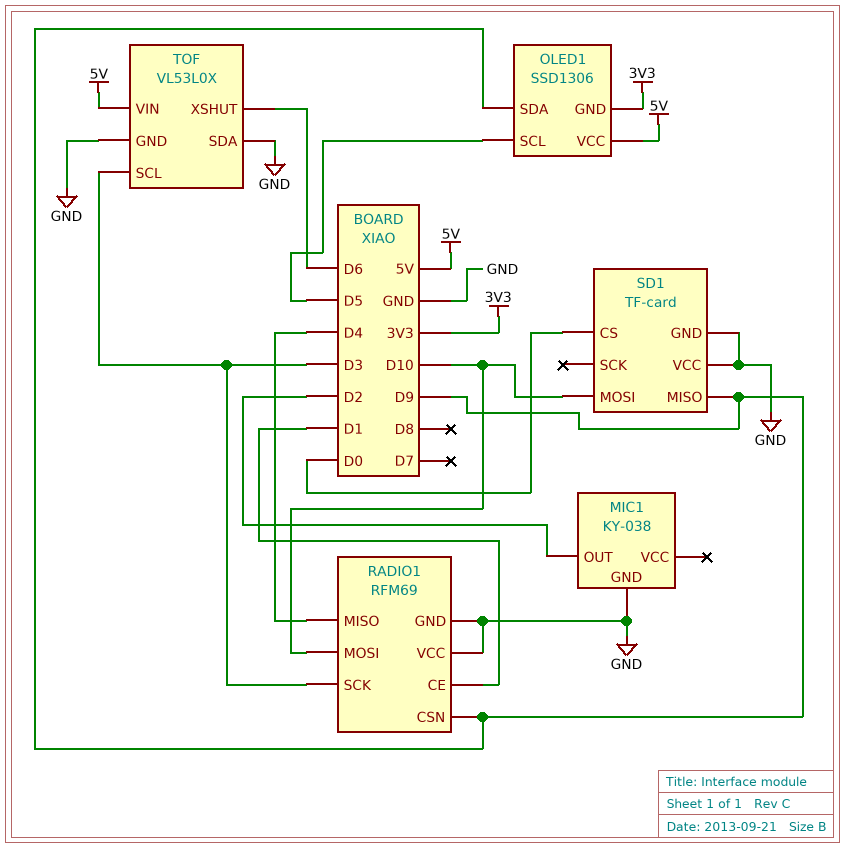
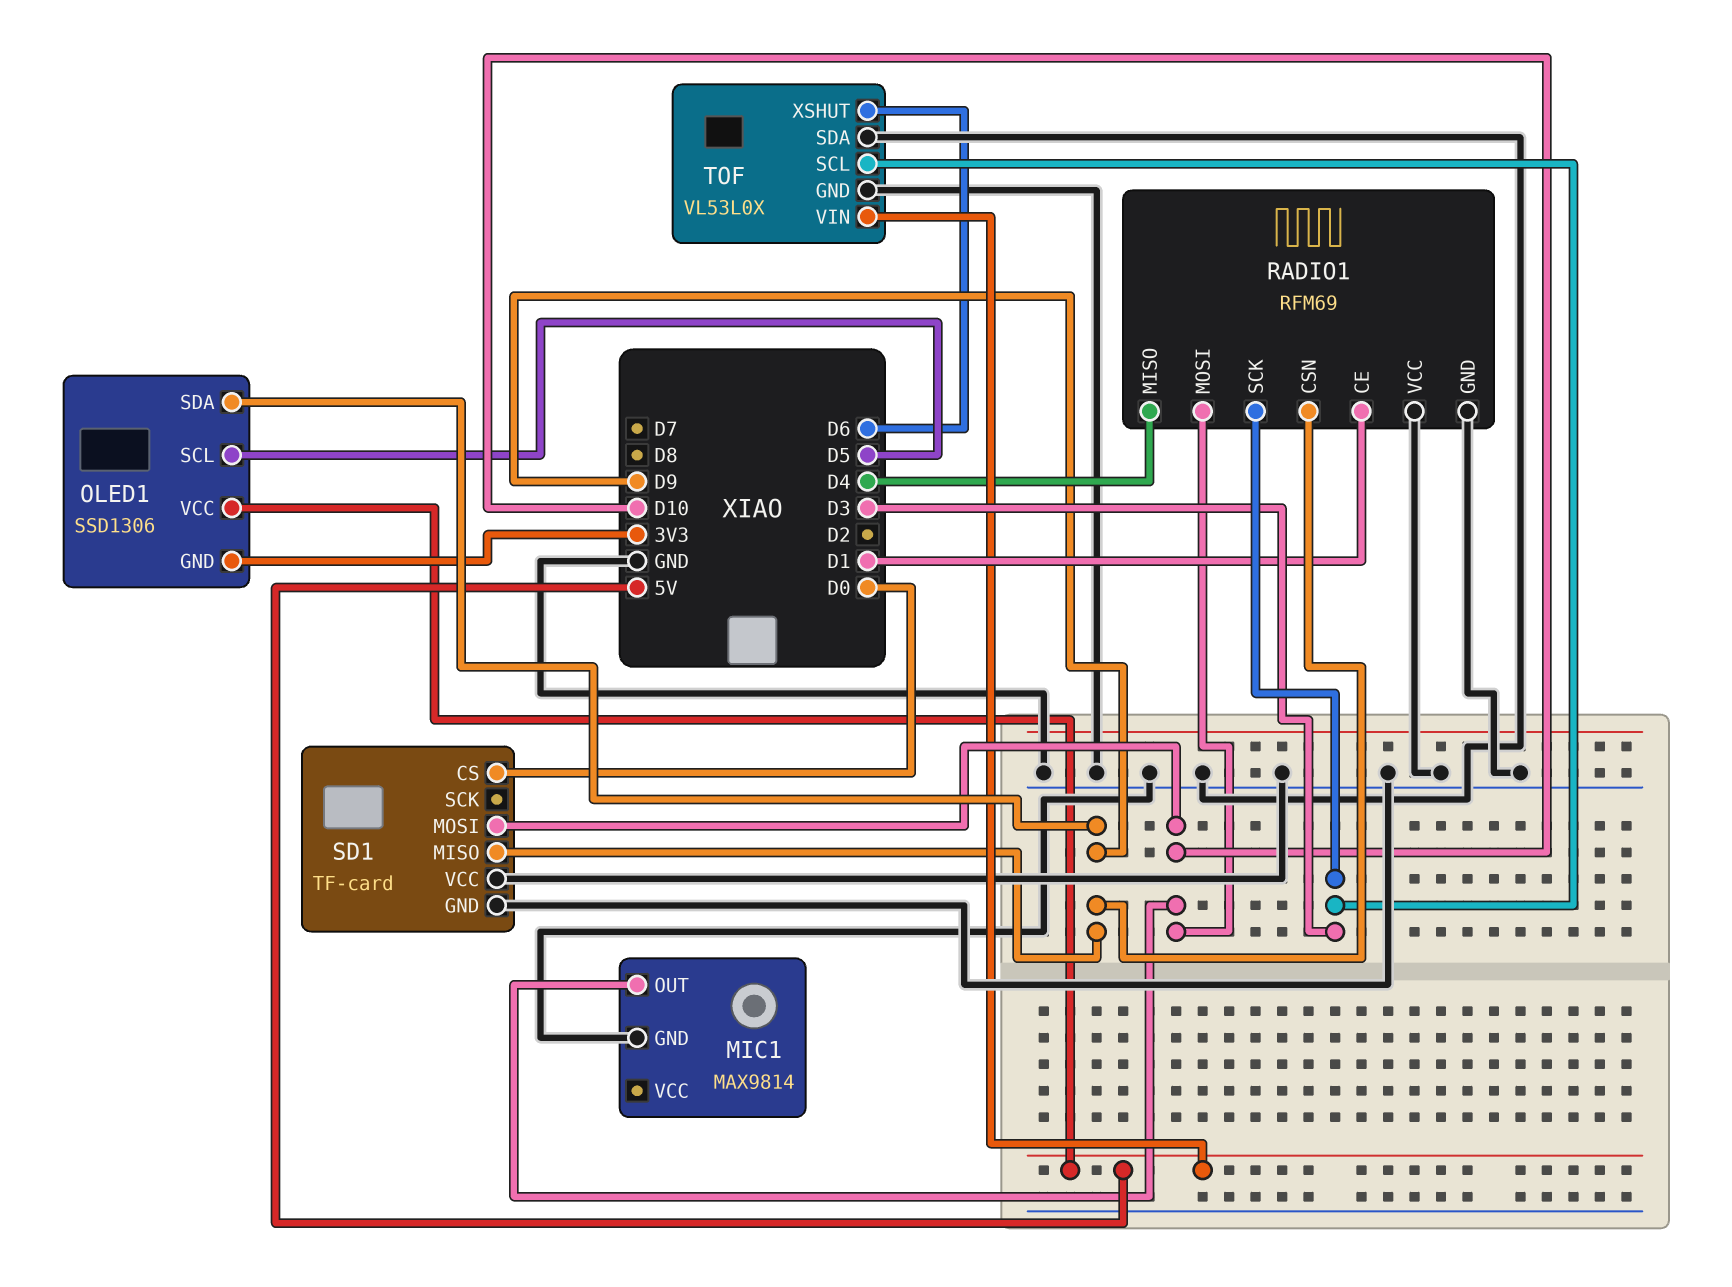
MIC1: KY-038 -> MAX9814
MIC1 pin OUT: D2 -> D10

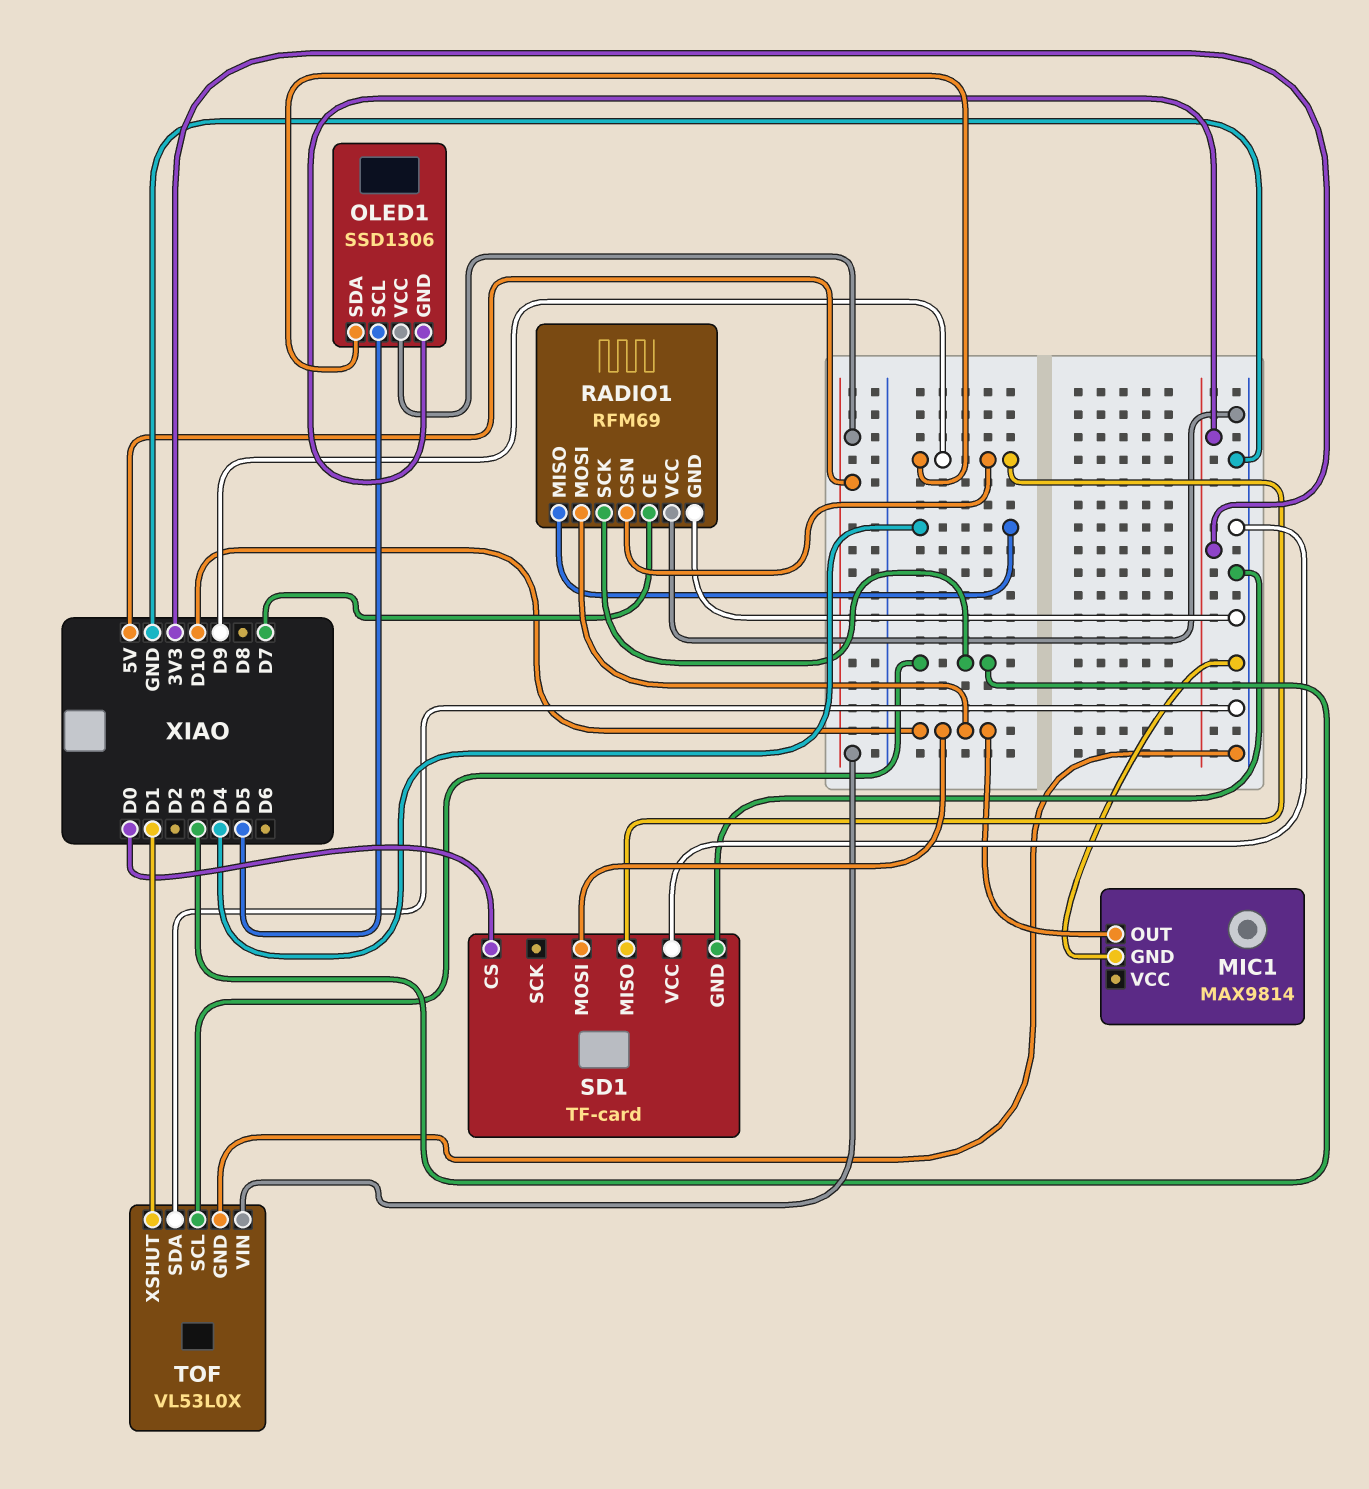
RADIO1 pin CE: D1 -> D7
TOF pin XSHUT: D6 -> D1

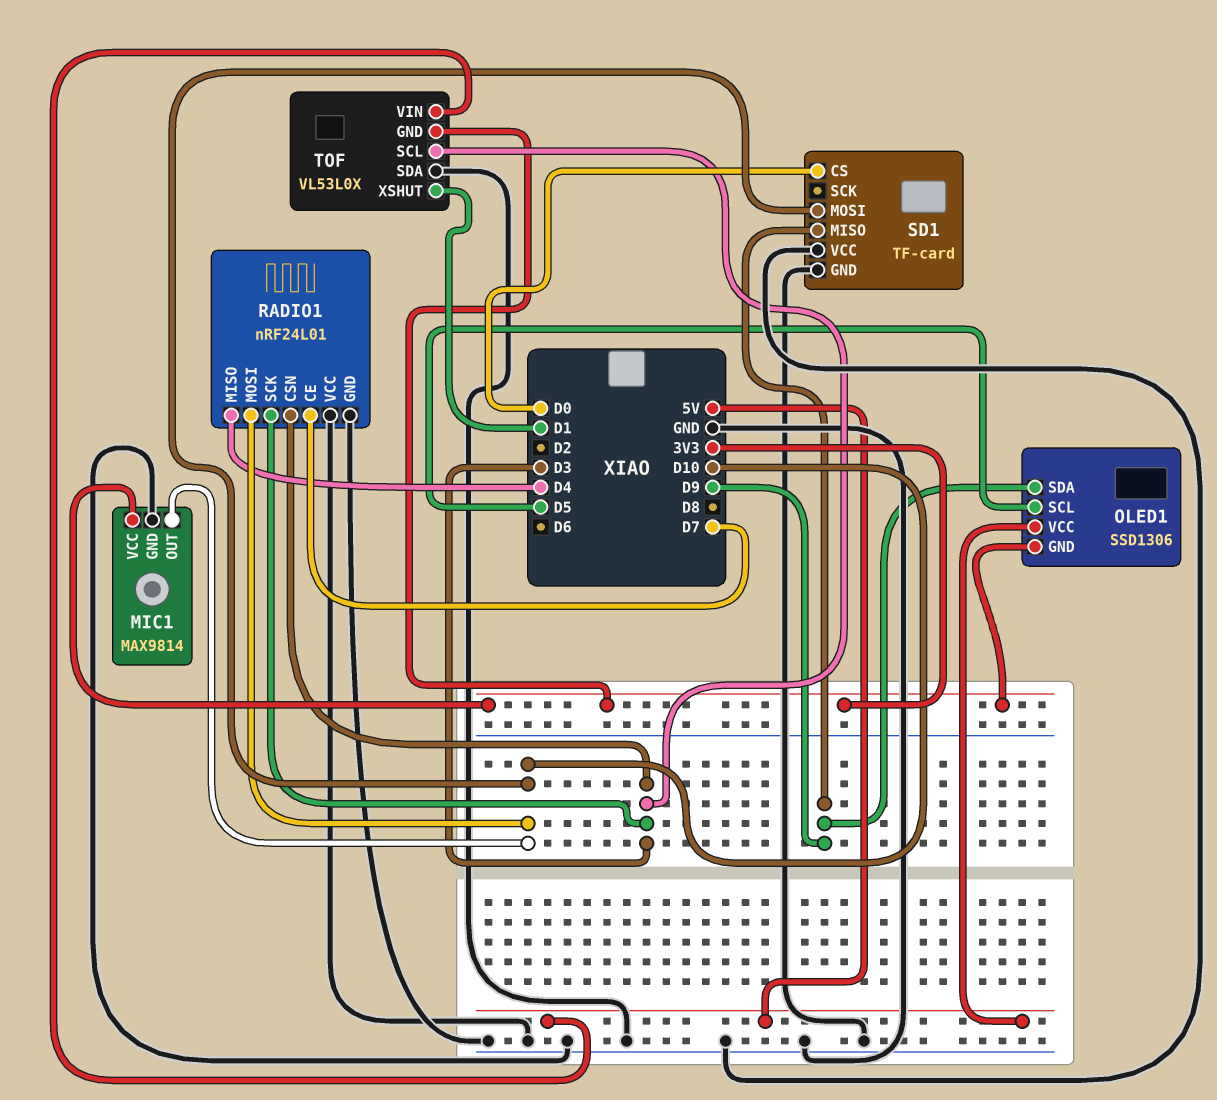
MIC1 pin VCC: none -> 3V3
RADIO1: RFM69 -> nRF24L01
RADIO1 pin CSN: D9 -> D3
TOF pin GND: GND -> 3V3

